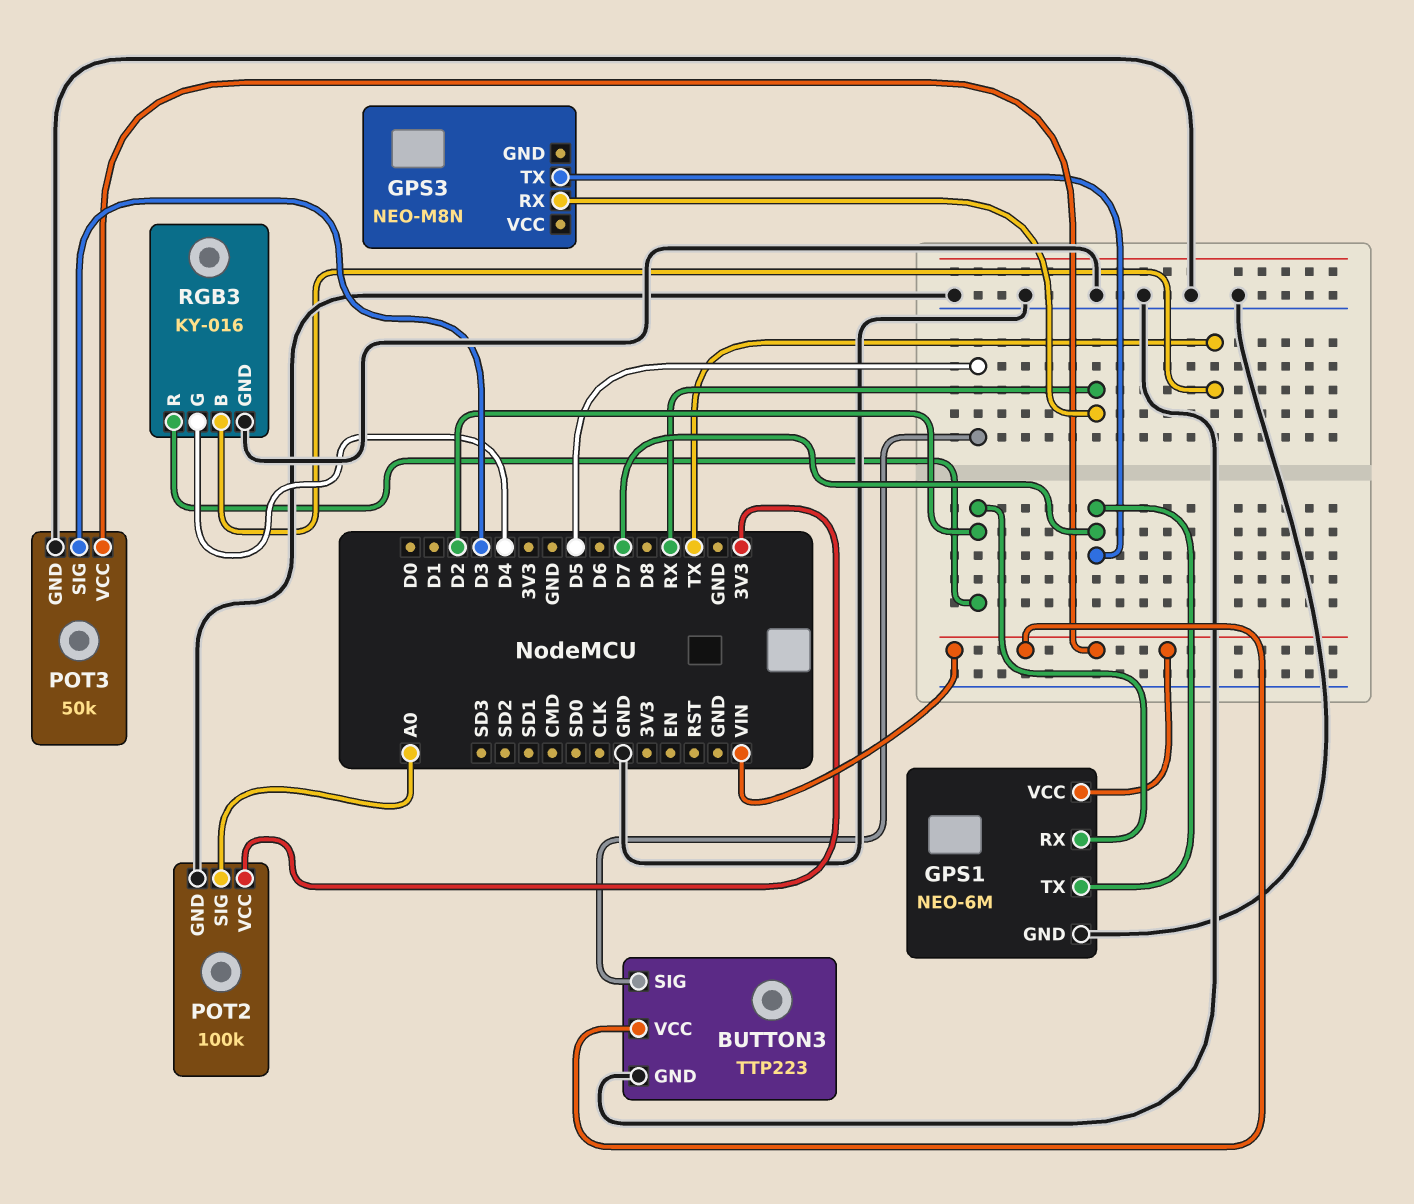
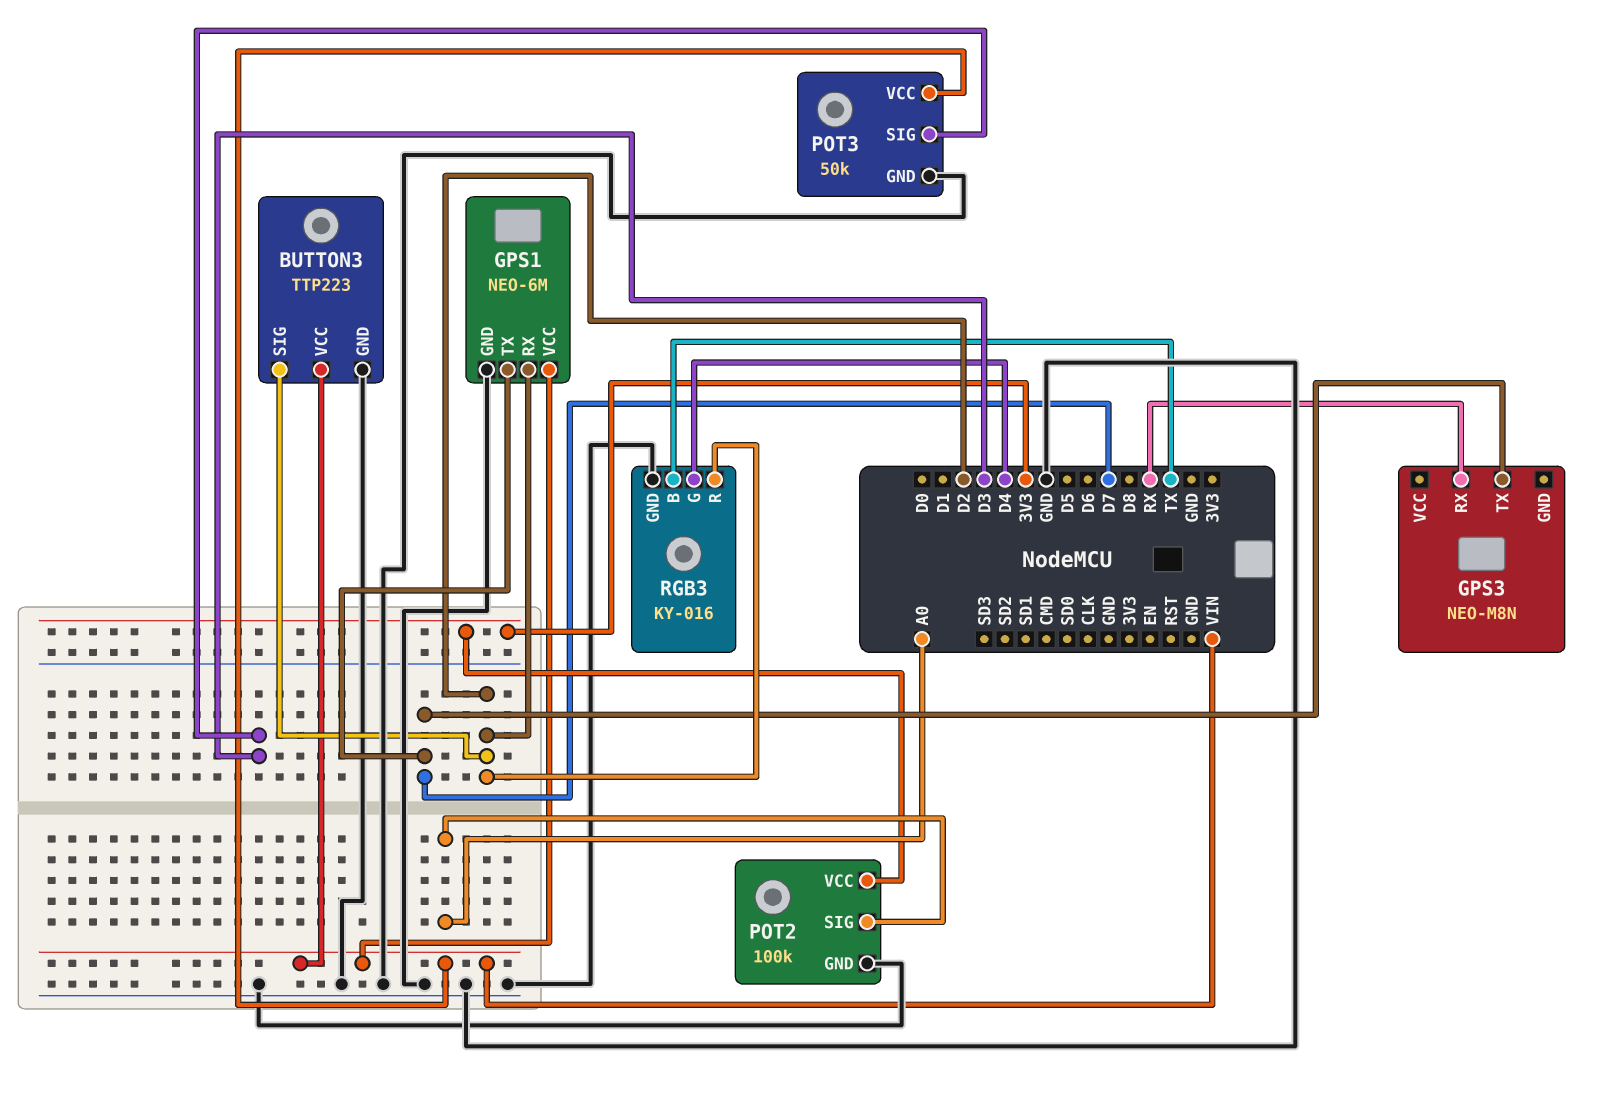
BUTTON3 pin SIG: D5 -> D2

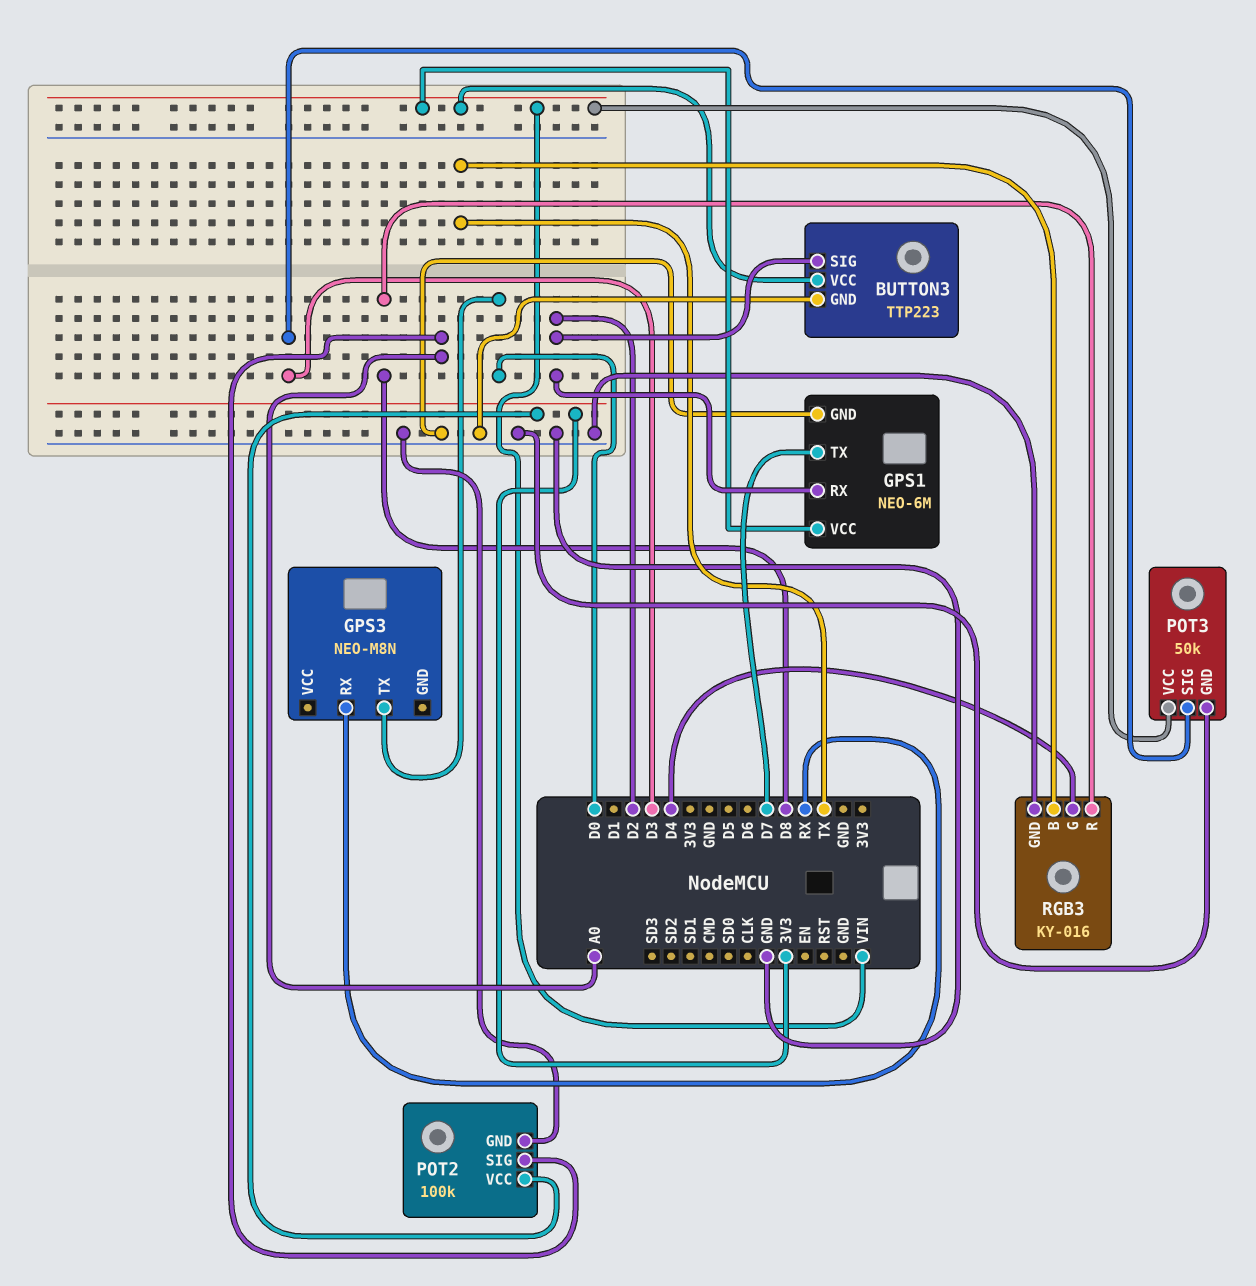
GPS3 pin TX: D7 -> D0
RGB3 pin R: D2 -> D8

